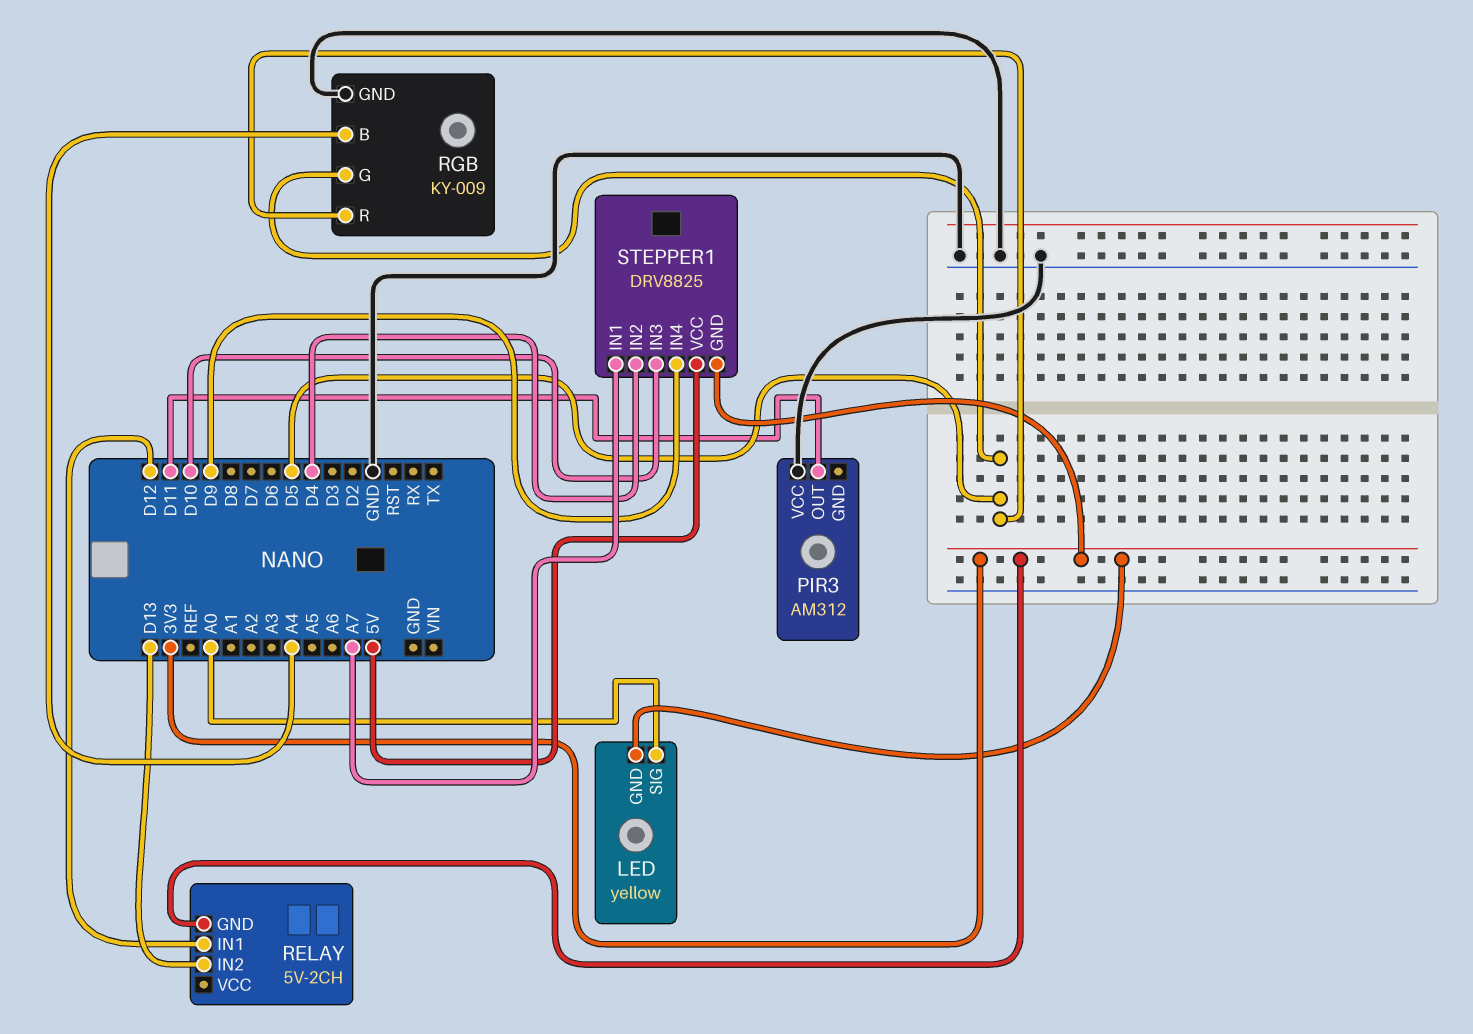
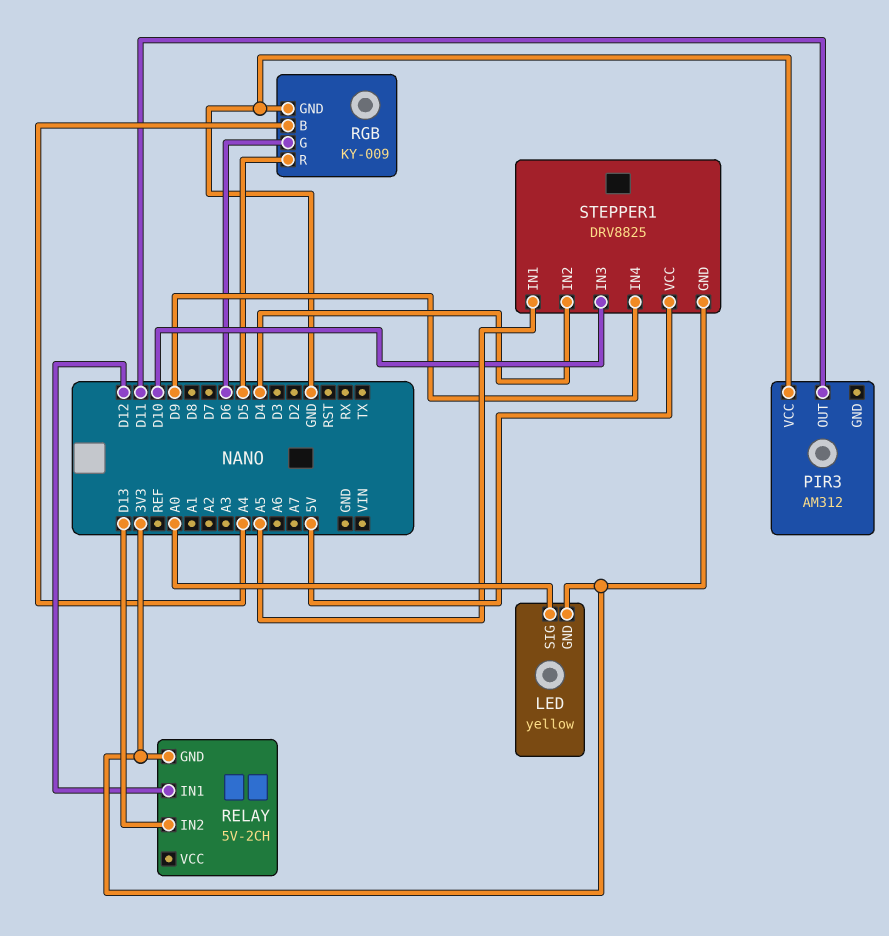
RGB pin G: D5 -> D6
STEPPER1 pin IN1: A7 -> A5

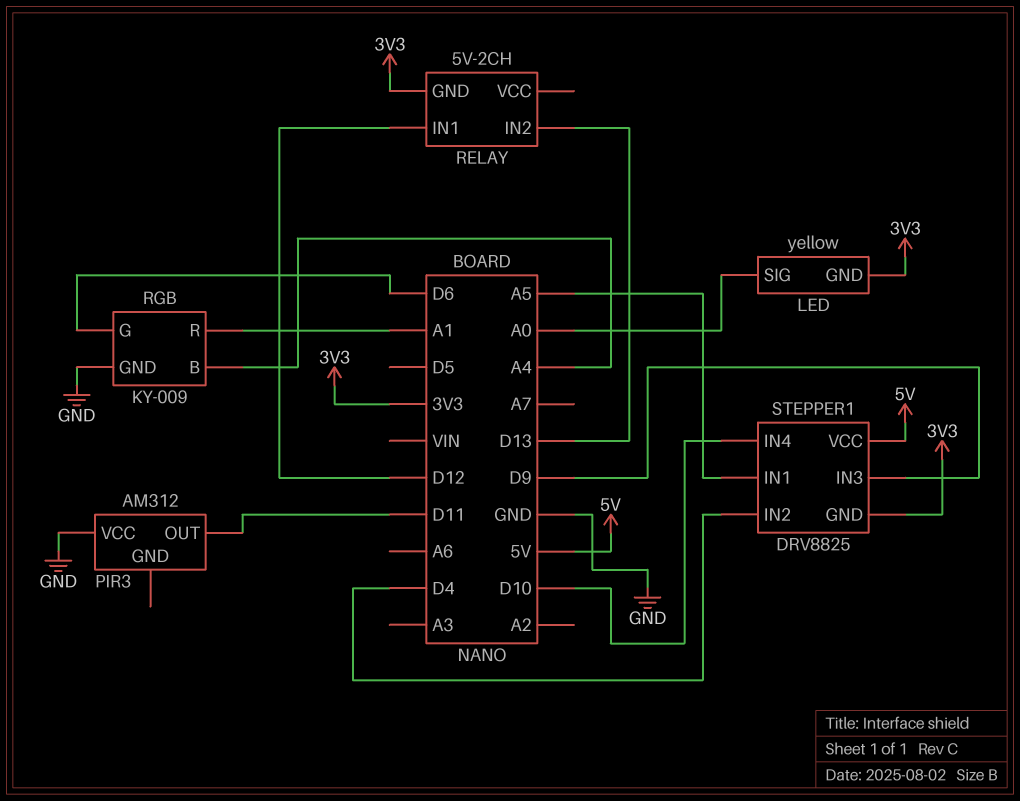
RGB pin R: D5 -> A1
STEPPER1 pin IN3: D10 -> D9
STEPPER1 pin IN4: D9 -> D10

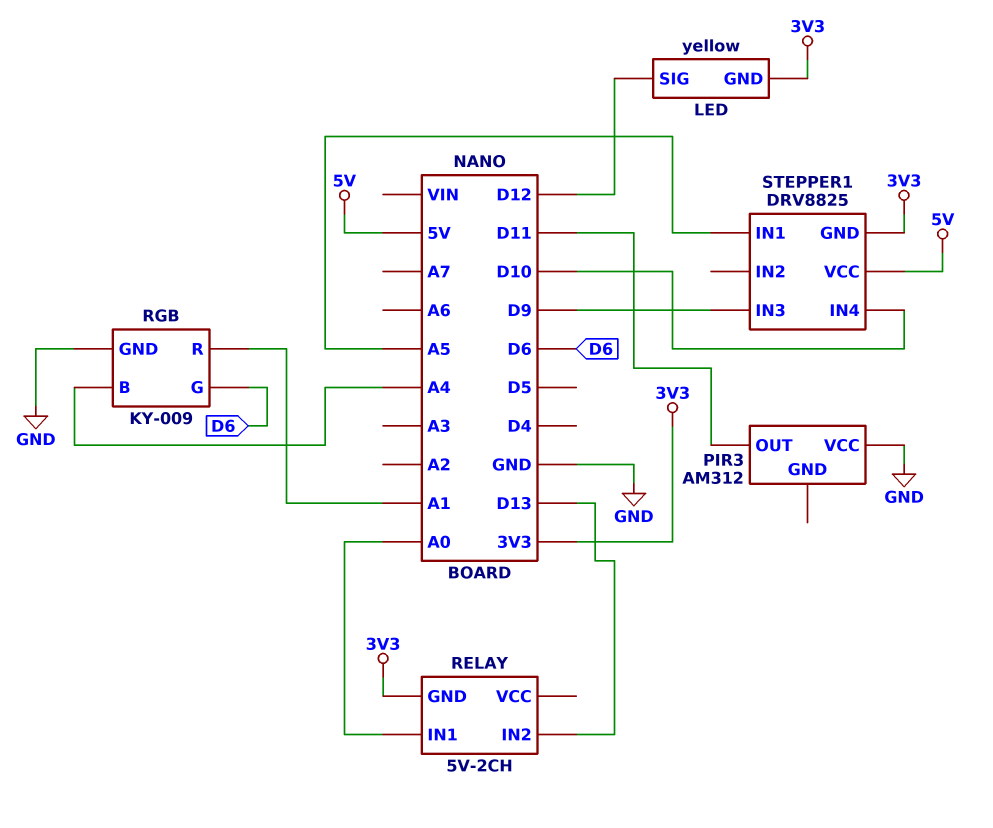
LED pin SIG: A0 -> D12
RELAY pin IN1: D12 -> A0
STEPPER1 pin IN2: D4 -> none

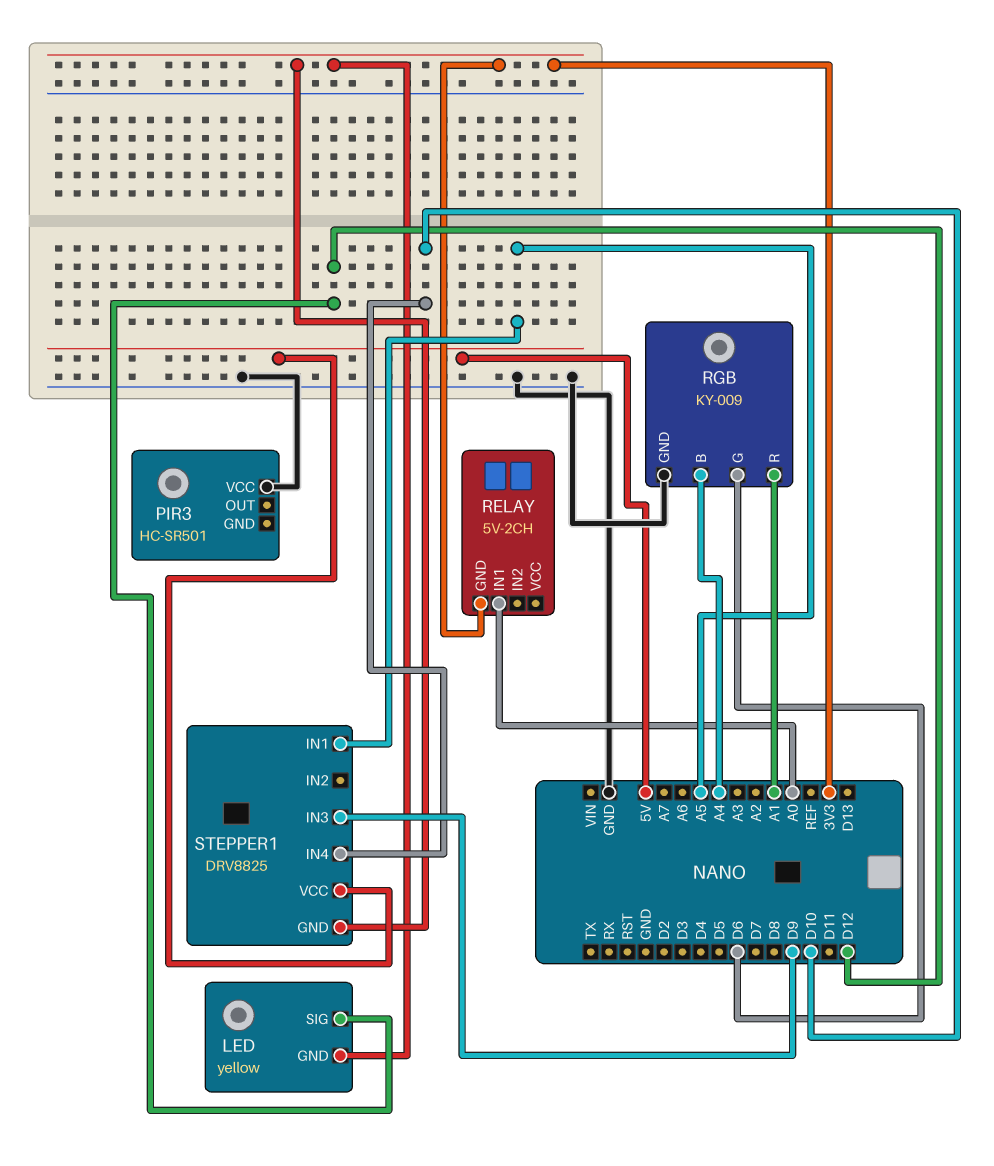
PIR3: AM312 -> HC-SR501
PIR3 pin OUT: D11 -> none
RELAY pin IN2: D13 -> none

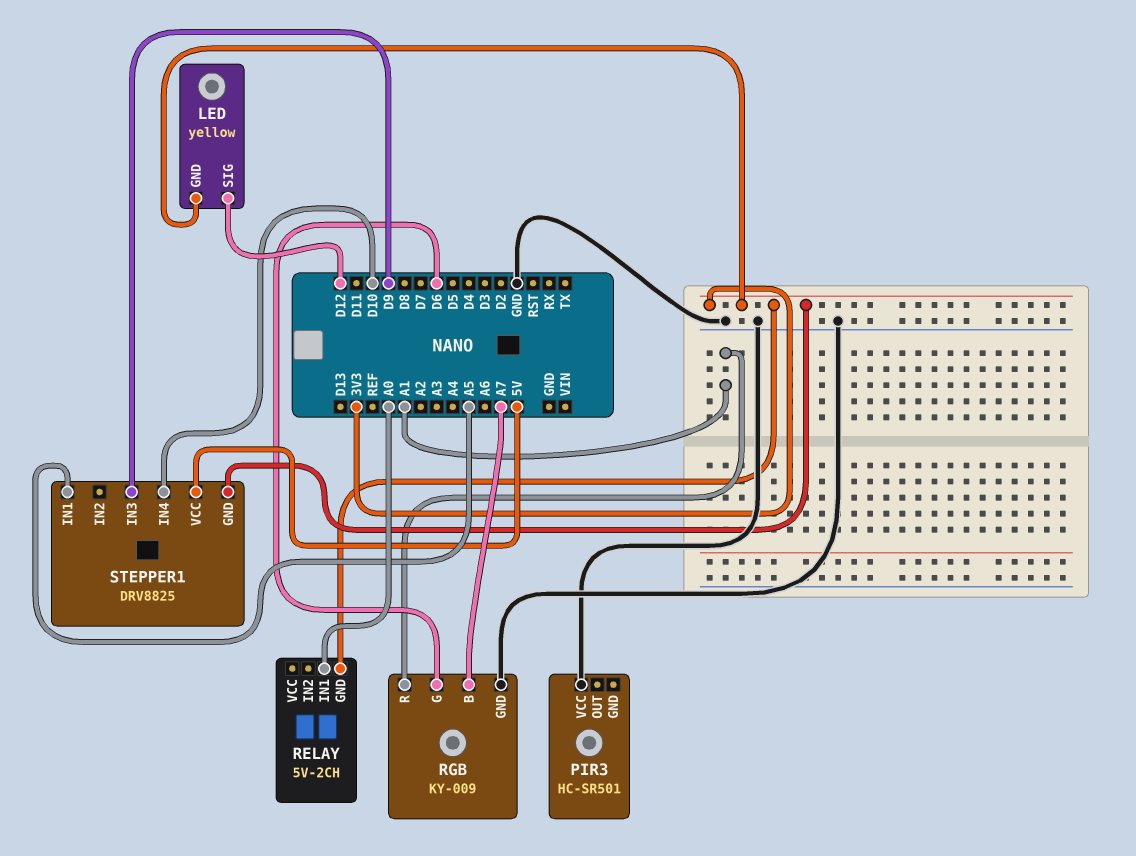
RGB pin B: A4 -> A7

